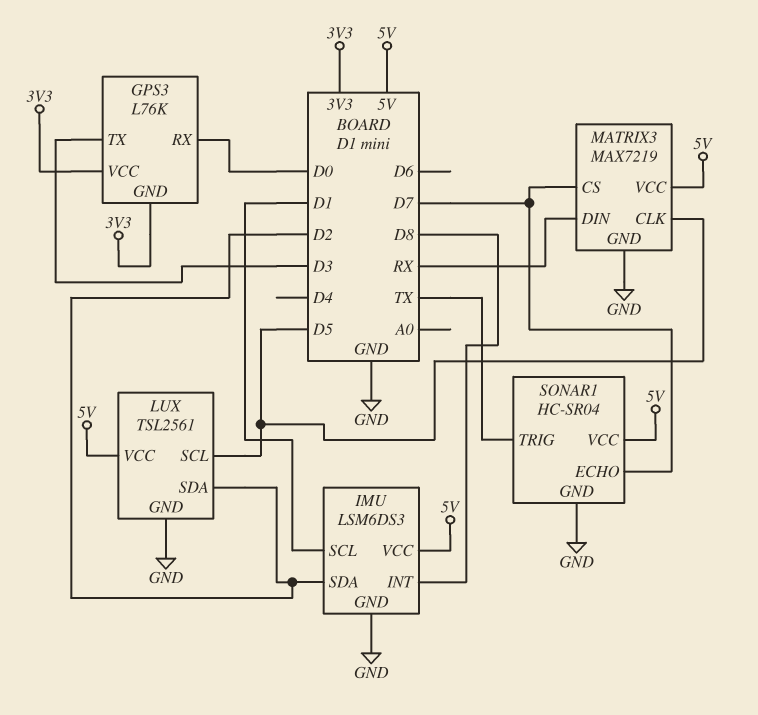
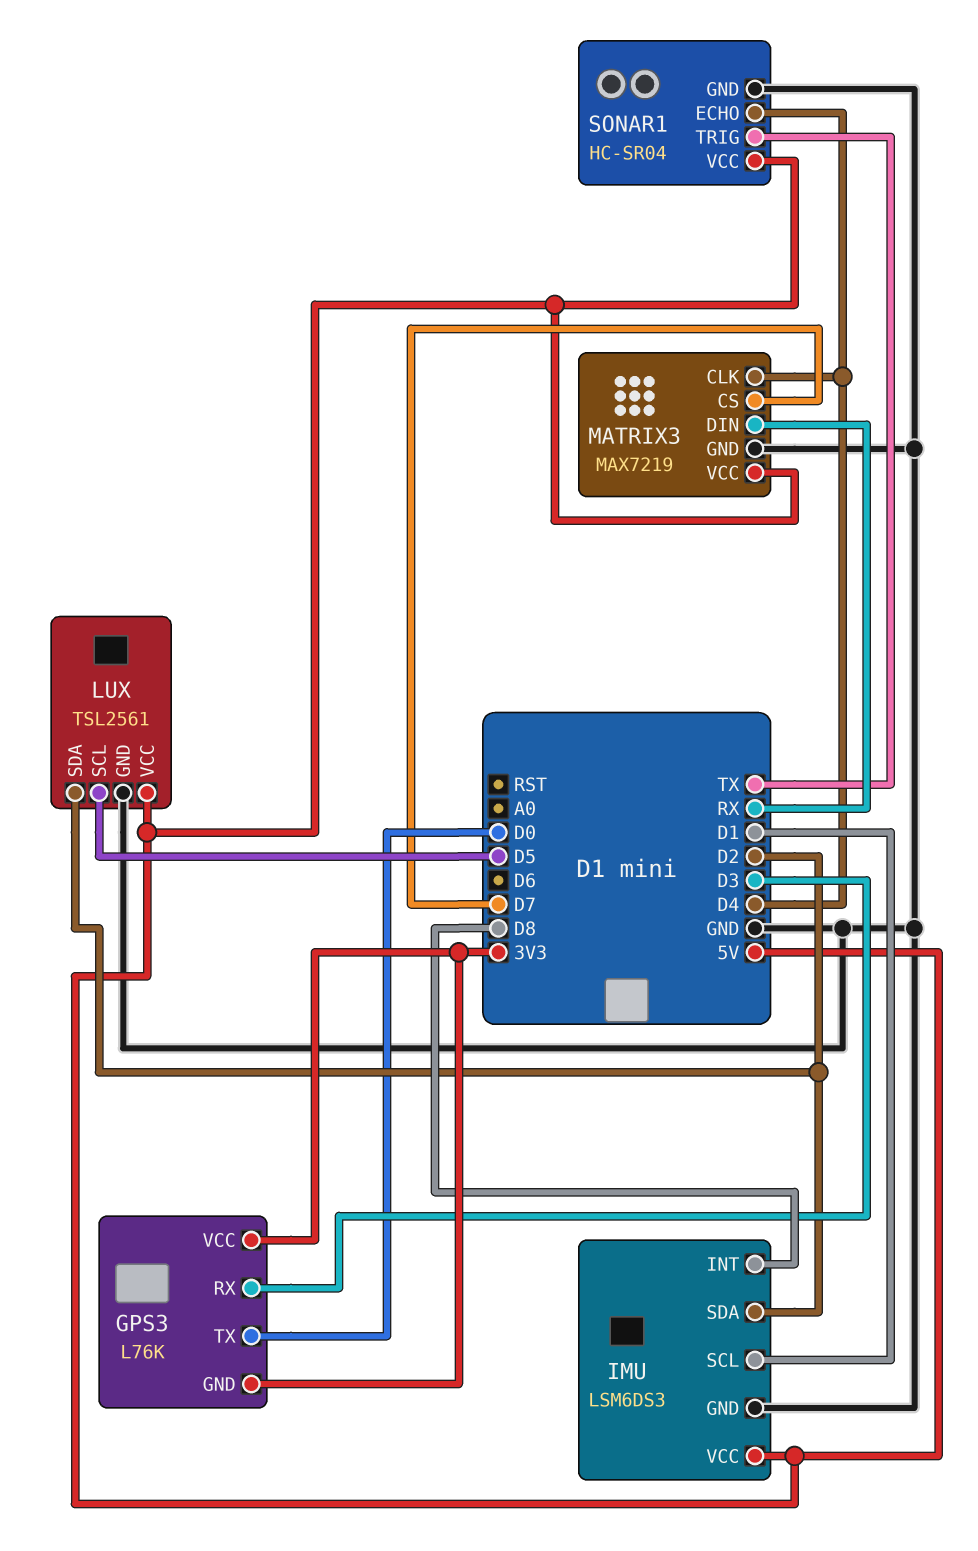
GPS3 pin RX: D0 -> D3
GPS3 pin TX: D3 -> D0
MATRIX3 pin CLK: D5 -> D4
SONAR1 pin ECHO: D7 -> D4

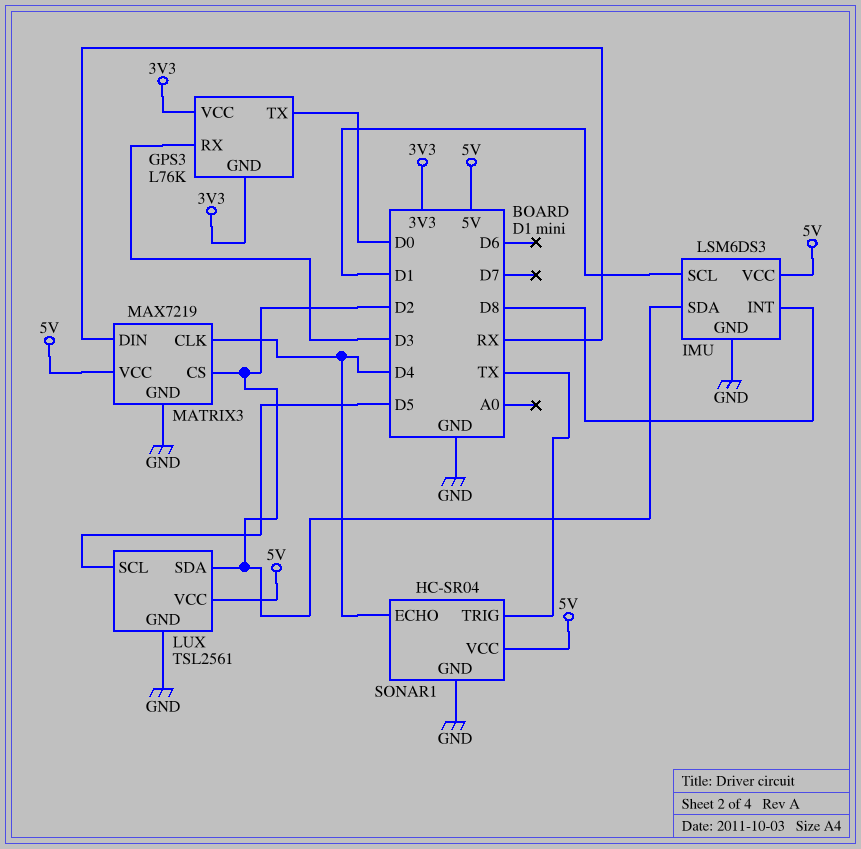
MATRIX3 pin CS: D7 -> D2

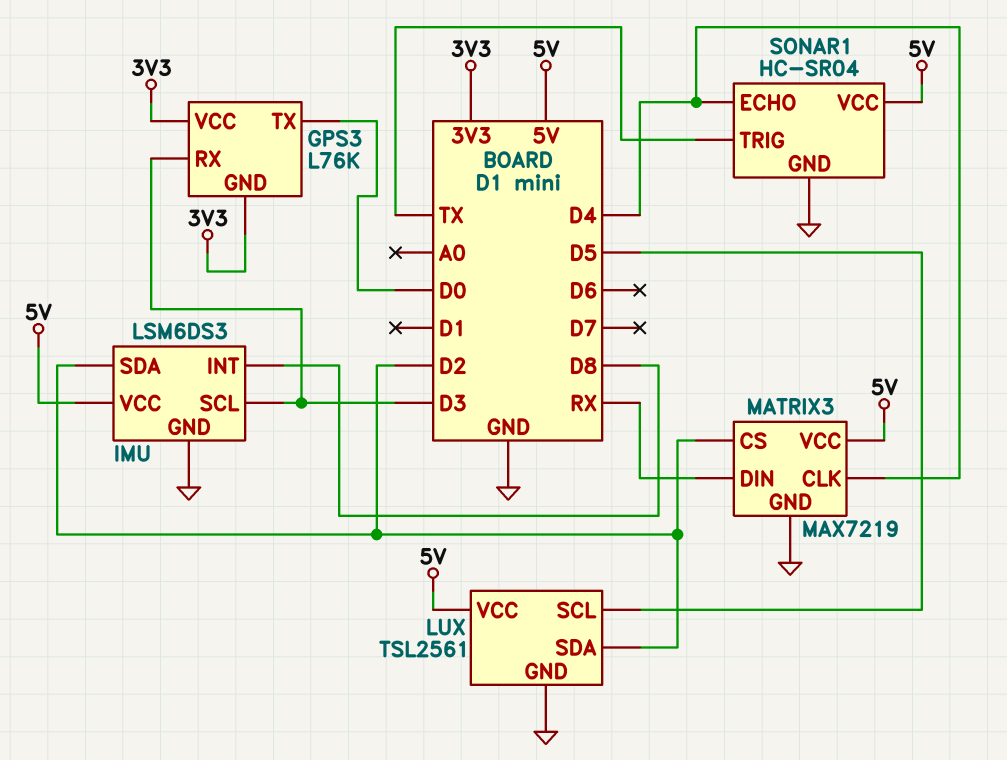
IMU pin SCL: D1 -> D3

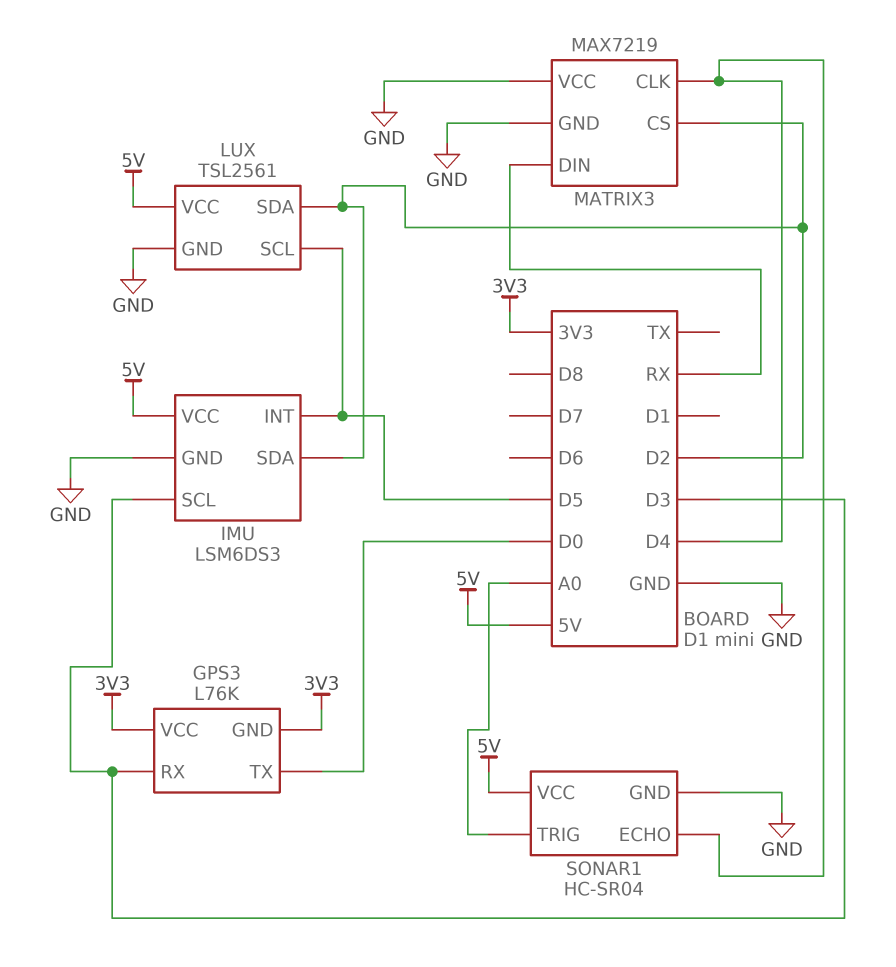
IMU pin INT: D8 -> D5
MATRIX3 pin VCC: 5V -> GND
SONAR1 pin TRIG: TX -> A0

